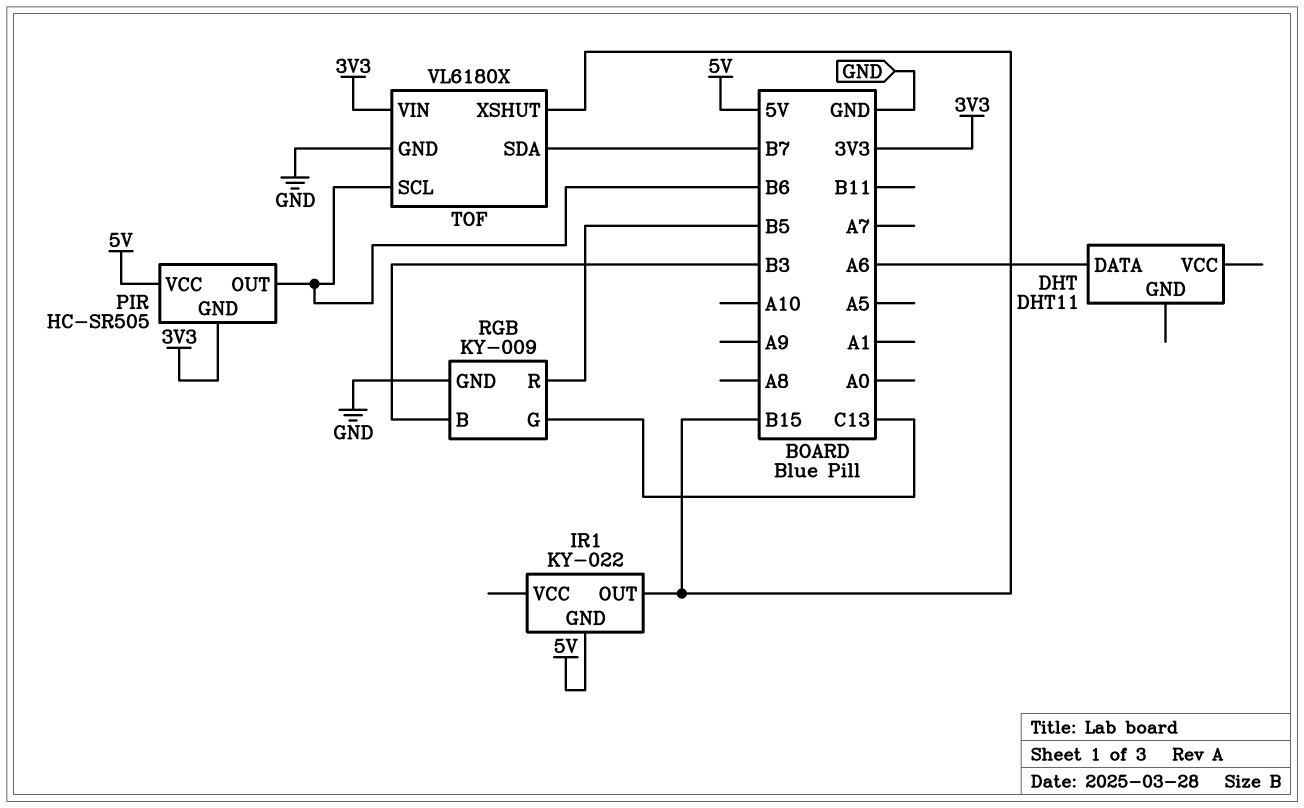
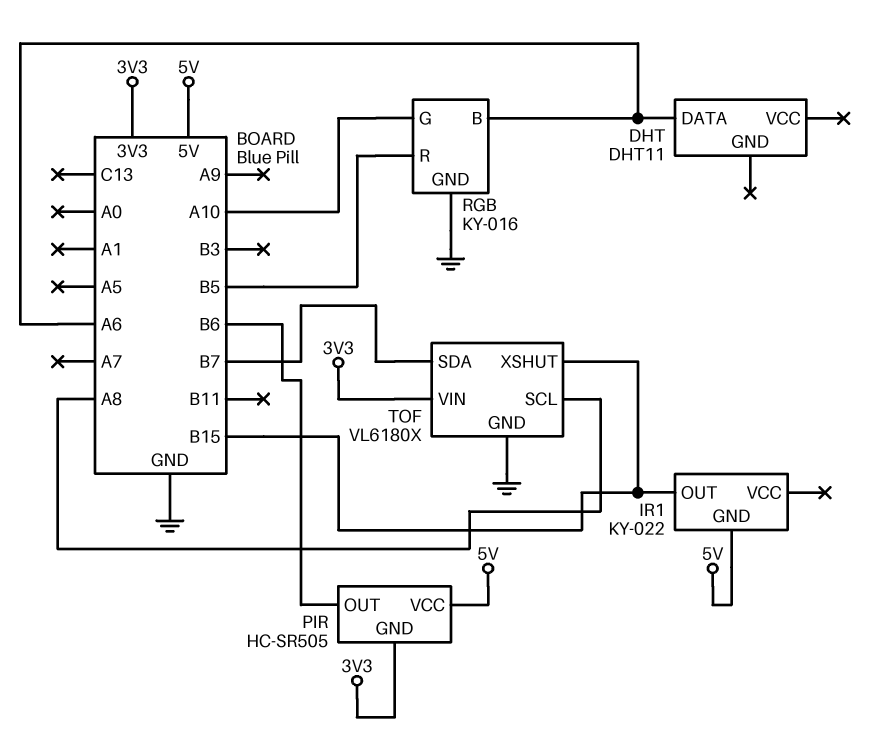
RGB: KY-009 -> KY-016
RGB pin B: B3 -> A6
RGB pin G: C13 -> A10
TOF pin SCL: B6 -> A8

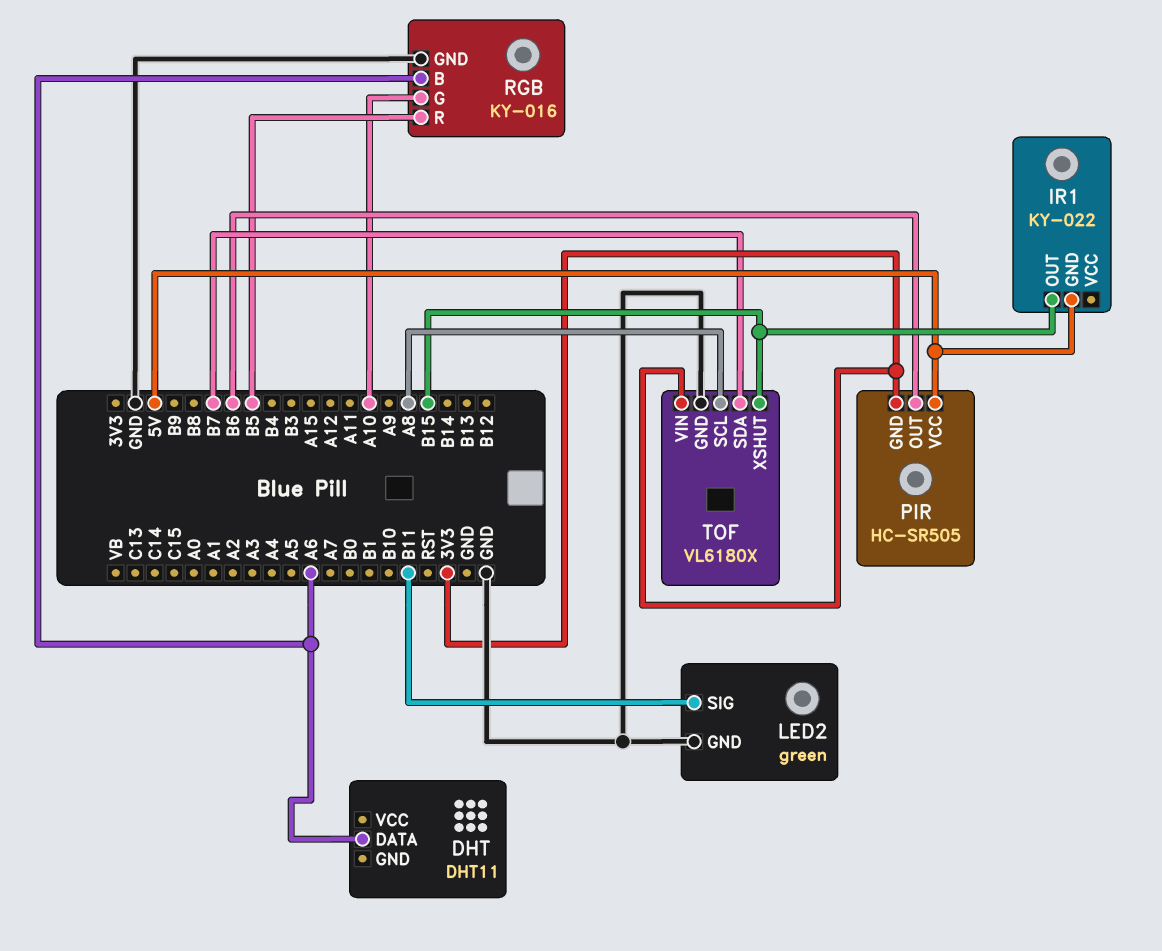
LED2: none -> green
LED2 pin GND: none -> GND
LED2 pin SIG: none -> B11

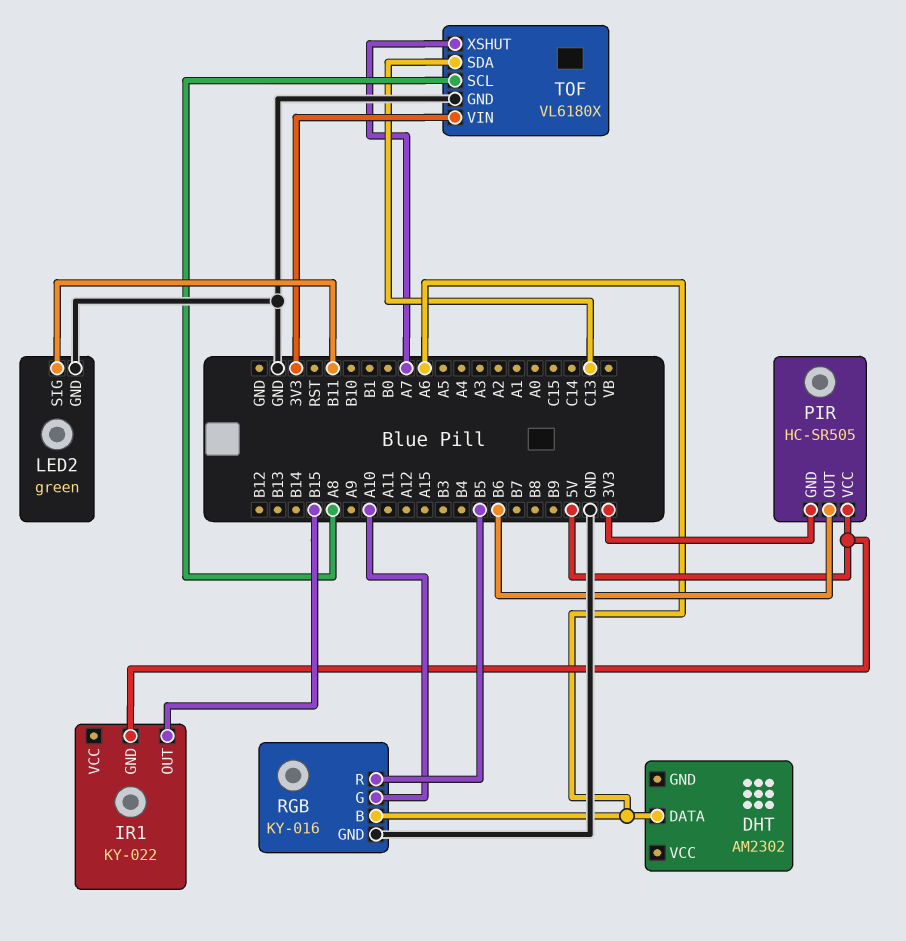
DHT: DHT11 -> AM2302
TOF pin SDA: B7 -> C13
TOF pin XSHUT: B15 -> A7

